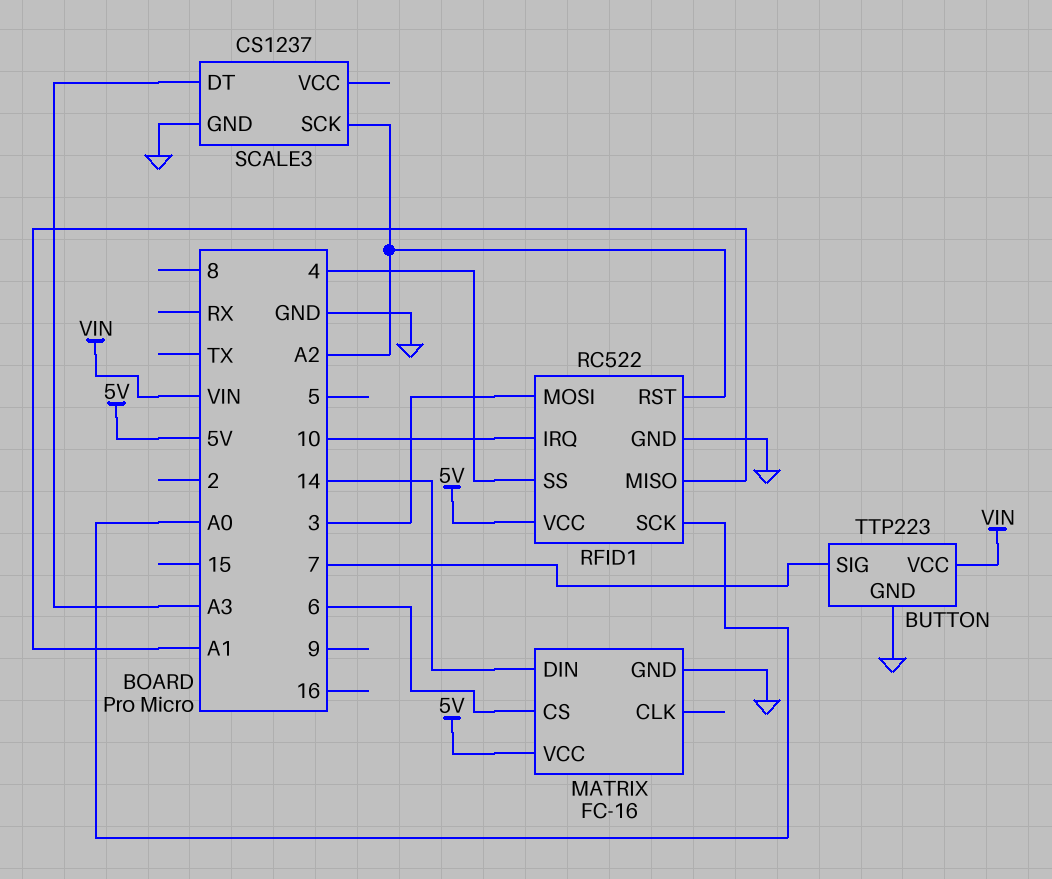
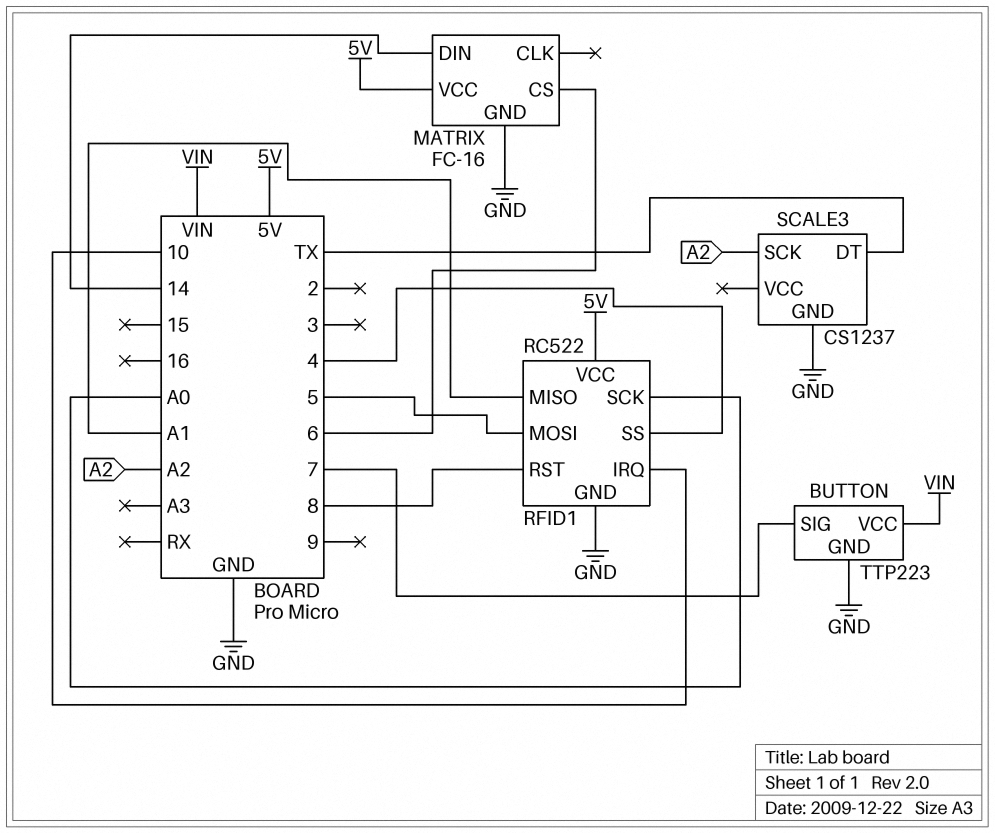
RFID1 pin MOSI: 3 -> 5
RFID1 pin RST: A2 -> 8
SCALE3 pin DT: A3 -> TX

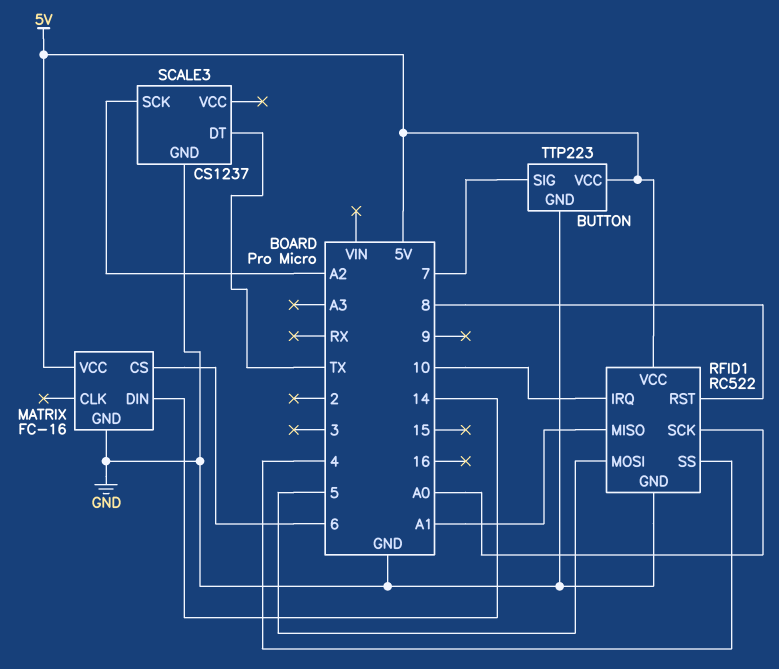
BUTTON pin VCC: VIN -> 5V

